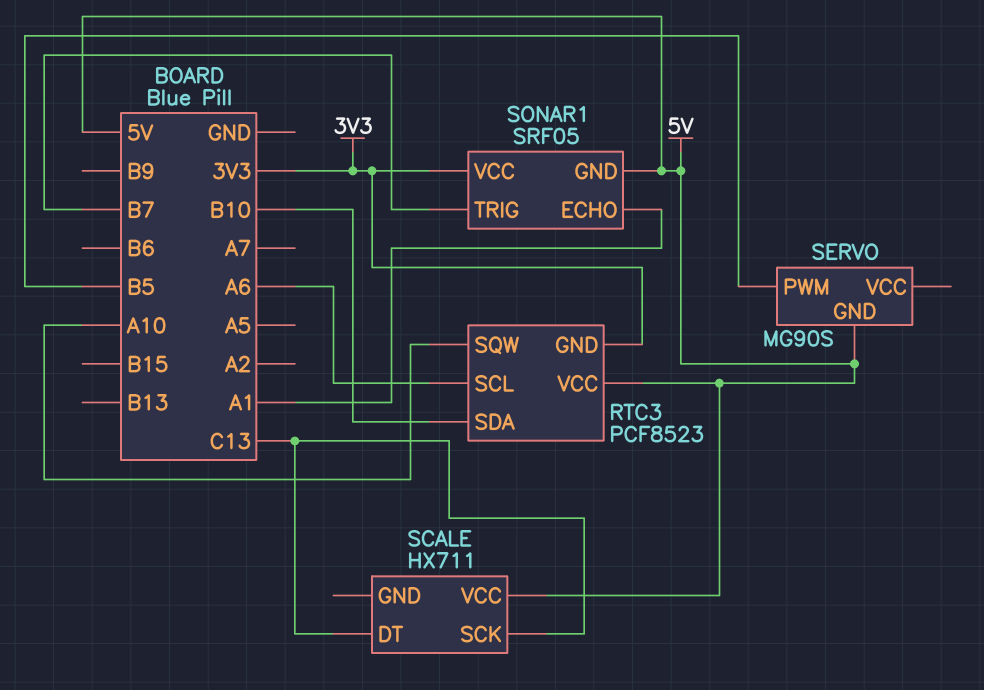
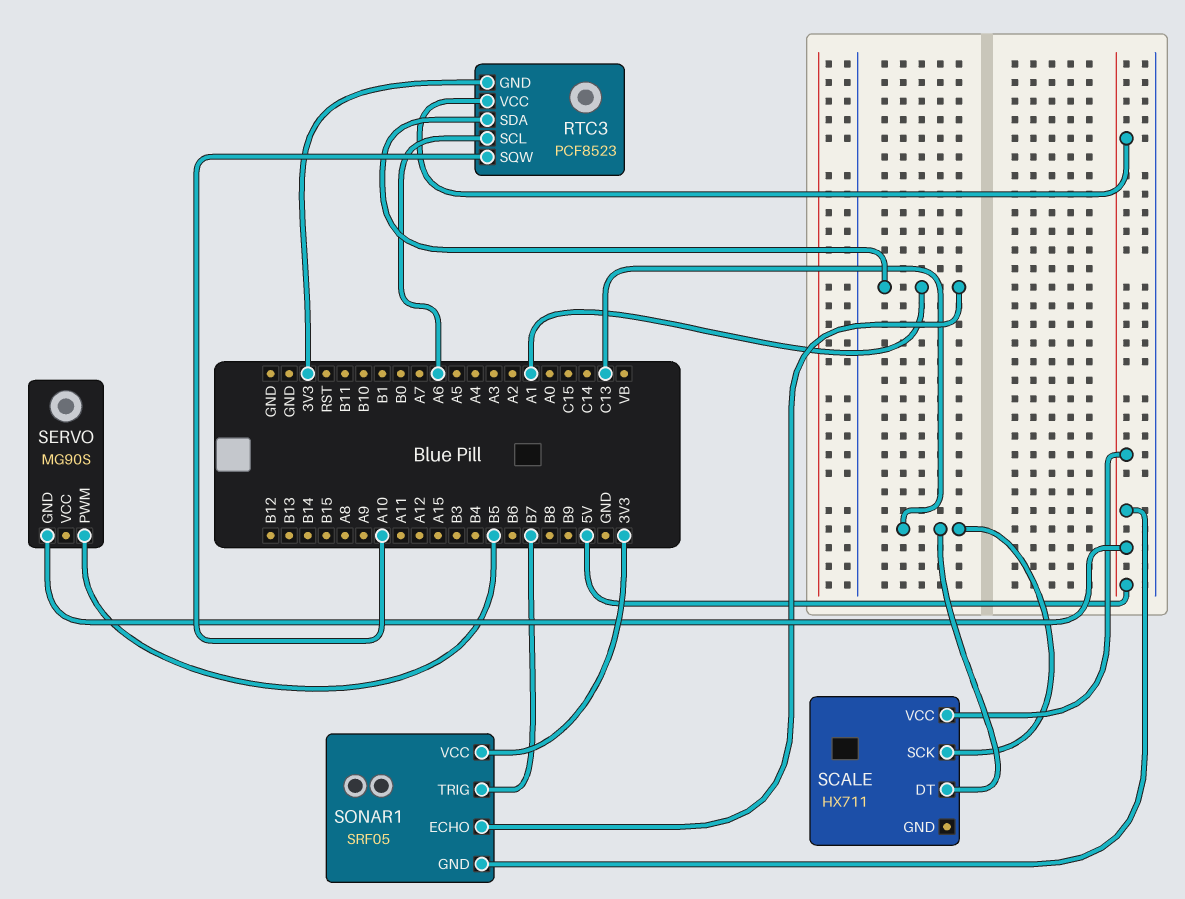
RTC3 pin SDA: B10 -> A1

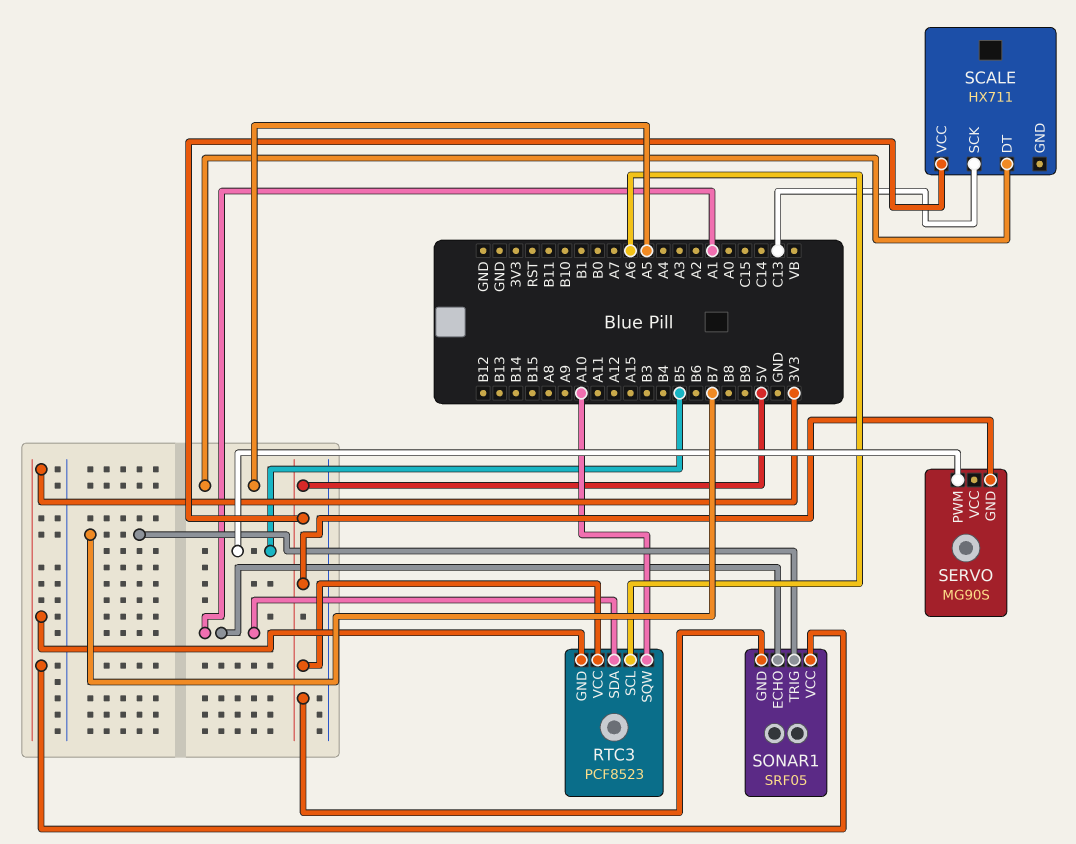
SCALE pin DT: C13 -> A5

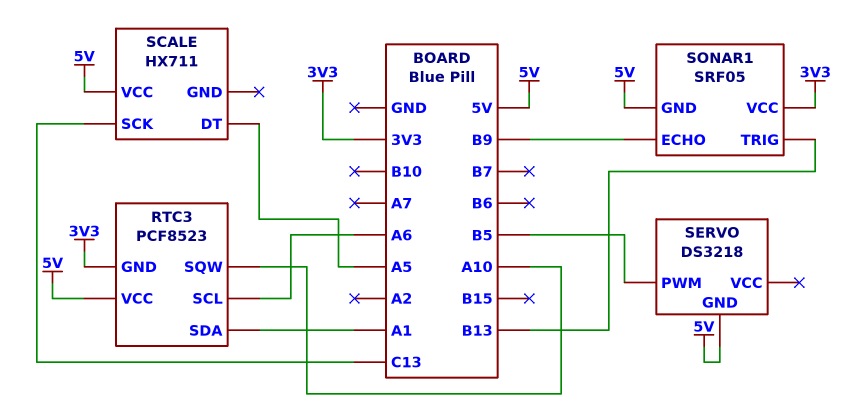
SERVO: MG90S -> DS3218
SONAR1 pin ECHO: A1 -> B9
SONAR1 pin TRIG: B7 -> B13

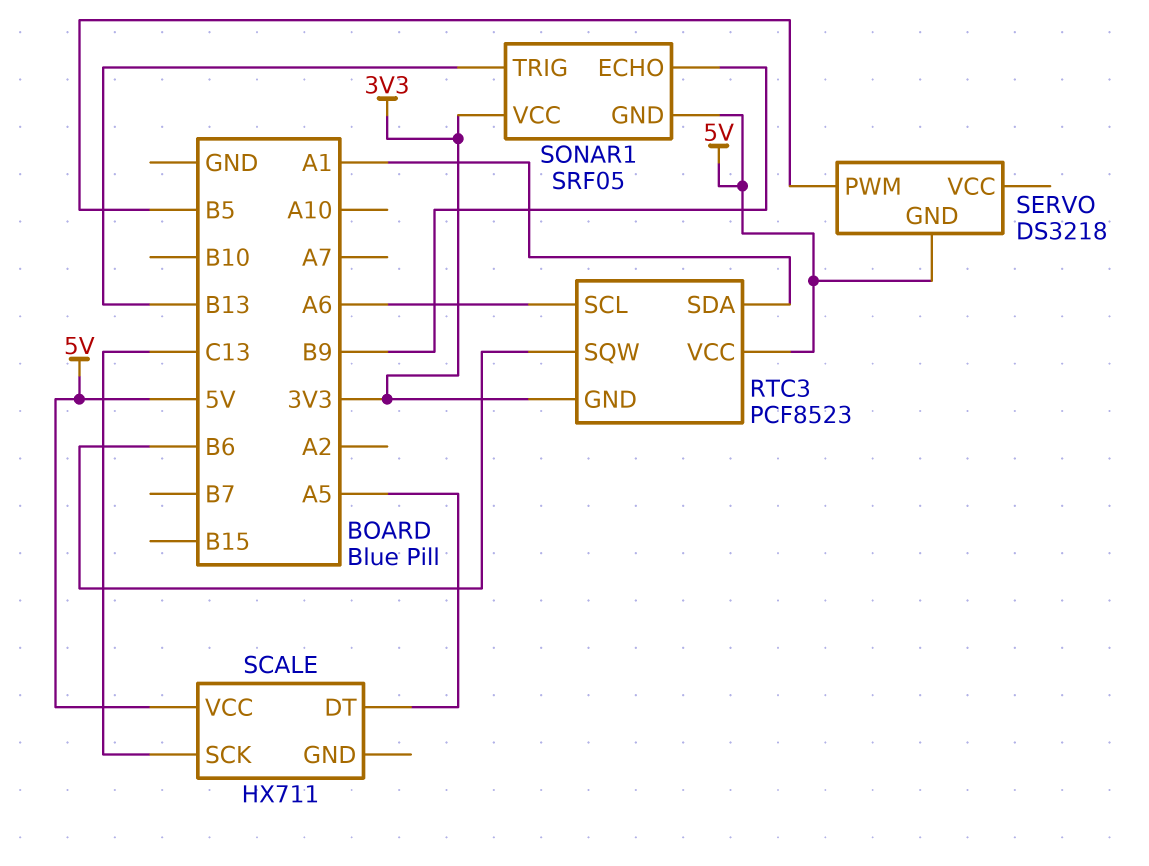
RTC3 pin SQW: A10 -> B6

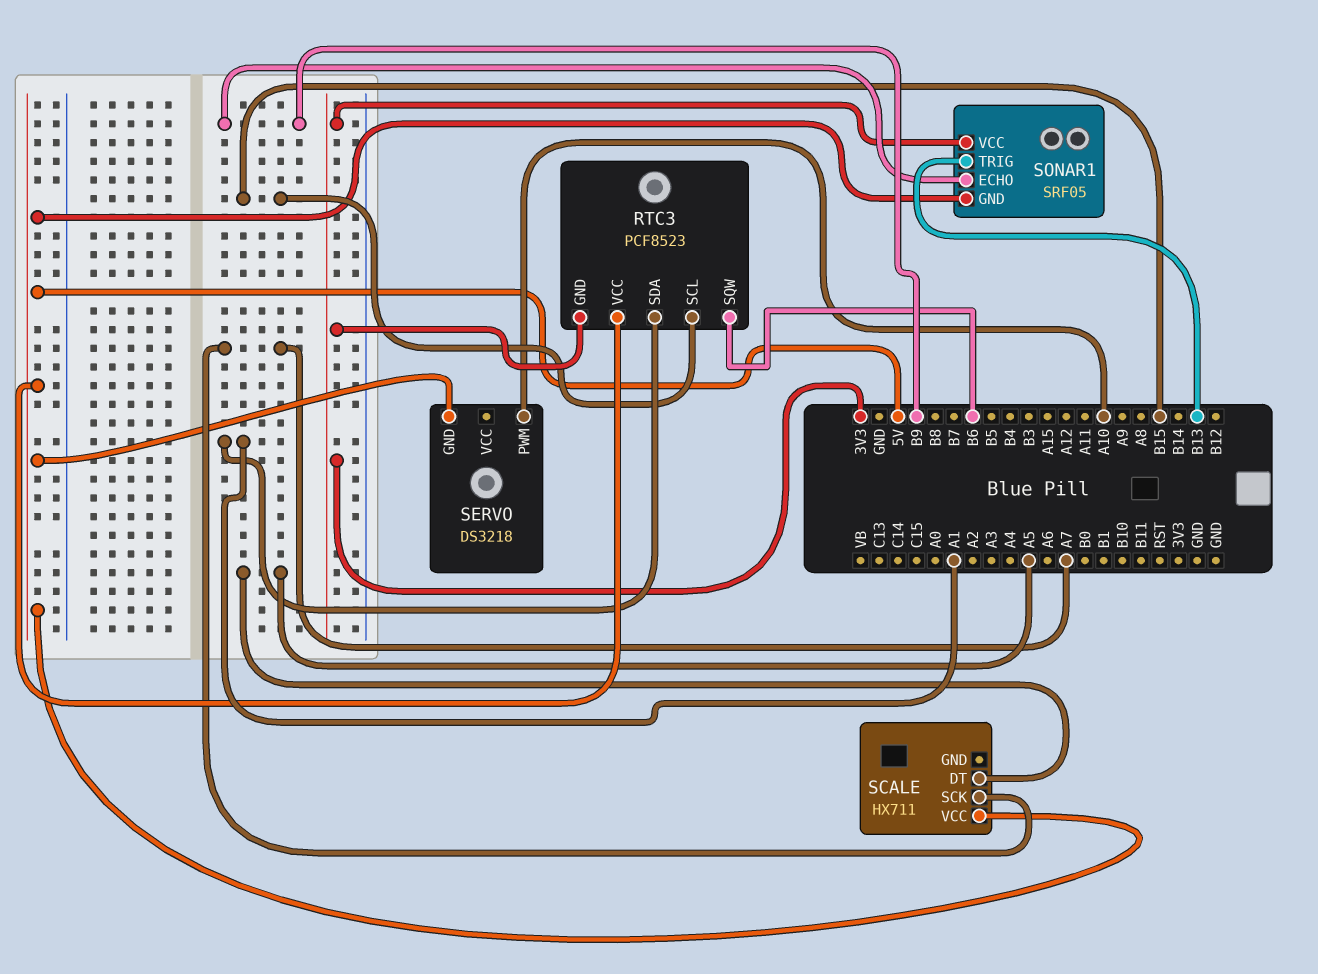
RTC3 pin SCL: A6 -> B15
SCALE pin SCK: C13 -> A7
SERVO pin PWM: B5 -> A10

